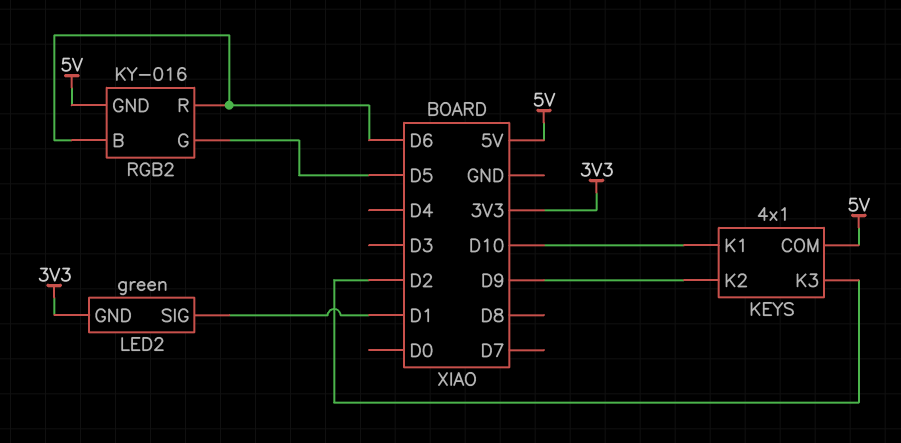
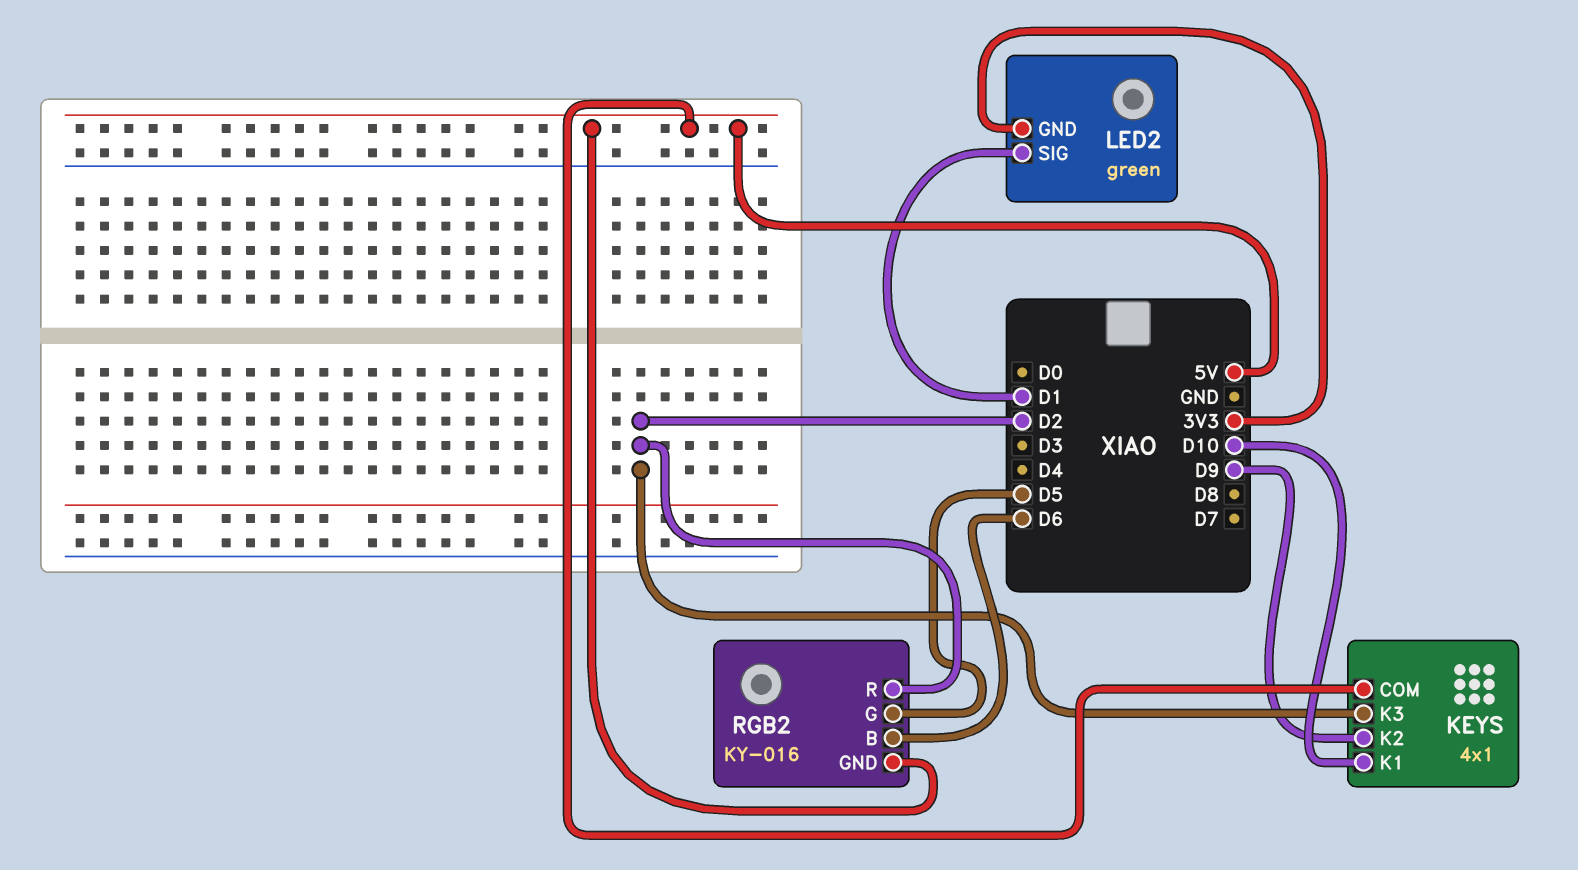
RGB2 pin R: D6 -> D2

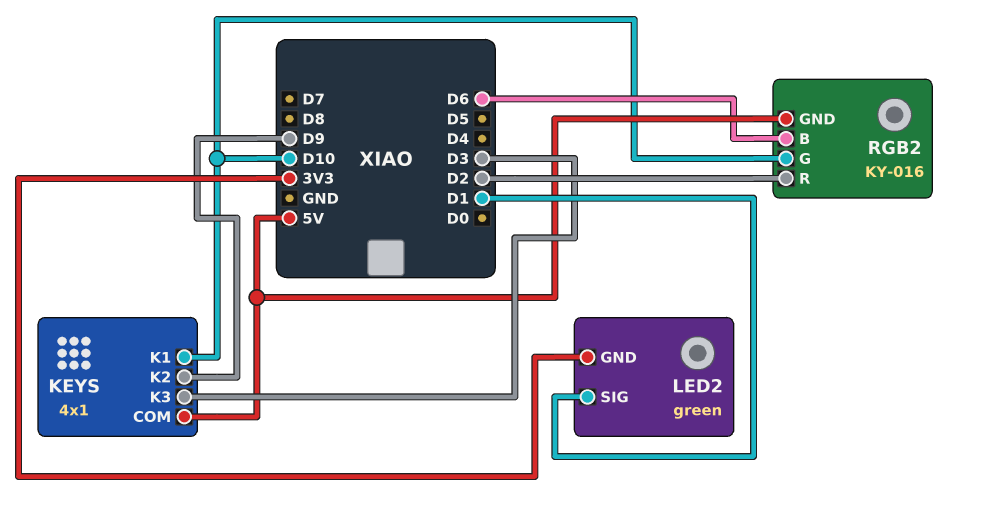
KEYS pin K3: D2 -> D3
RGB2 pin G: D5 -> D10

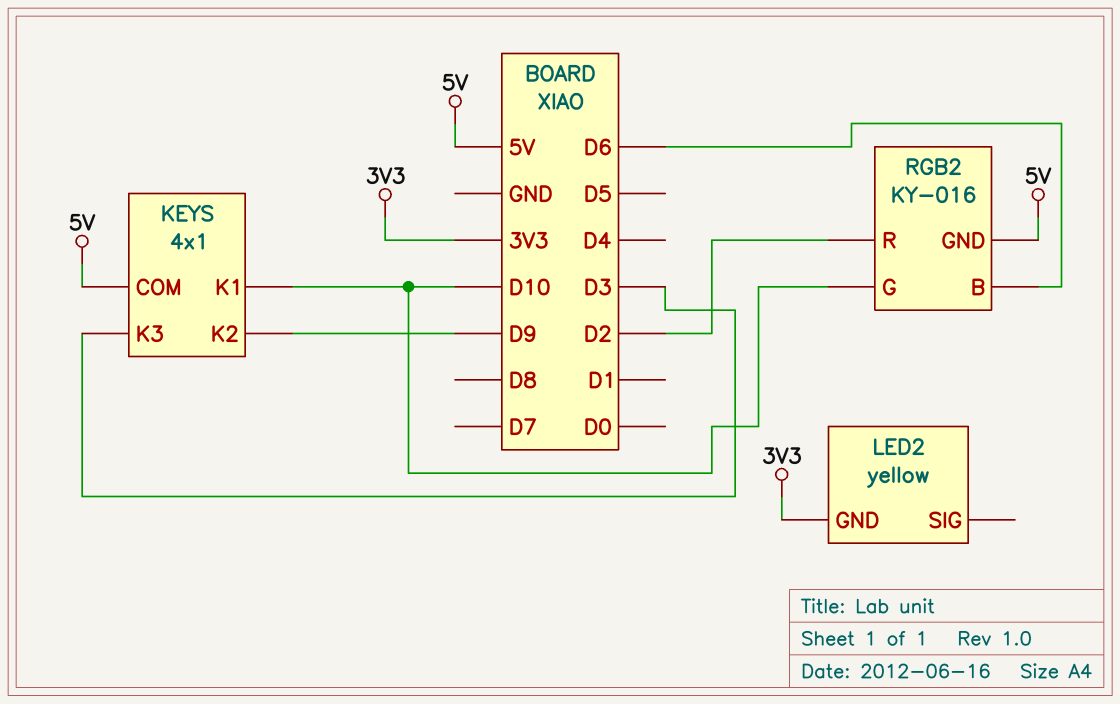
LED2: green -> yellow
LED2 pin SIG: D1 -> none

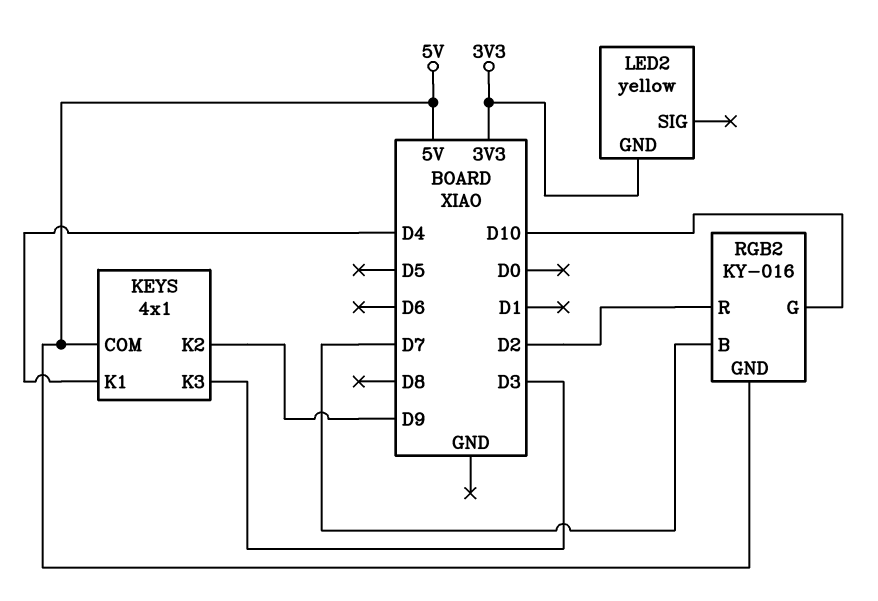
KEYS pin K1: D10 -> D4
RGB2 pin B: D6 -> D7

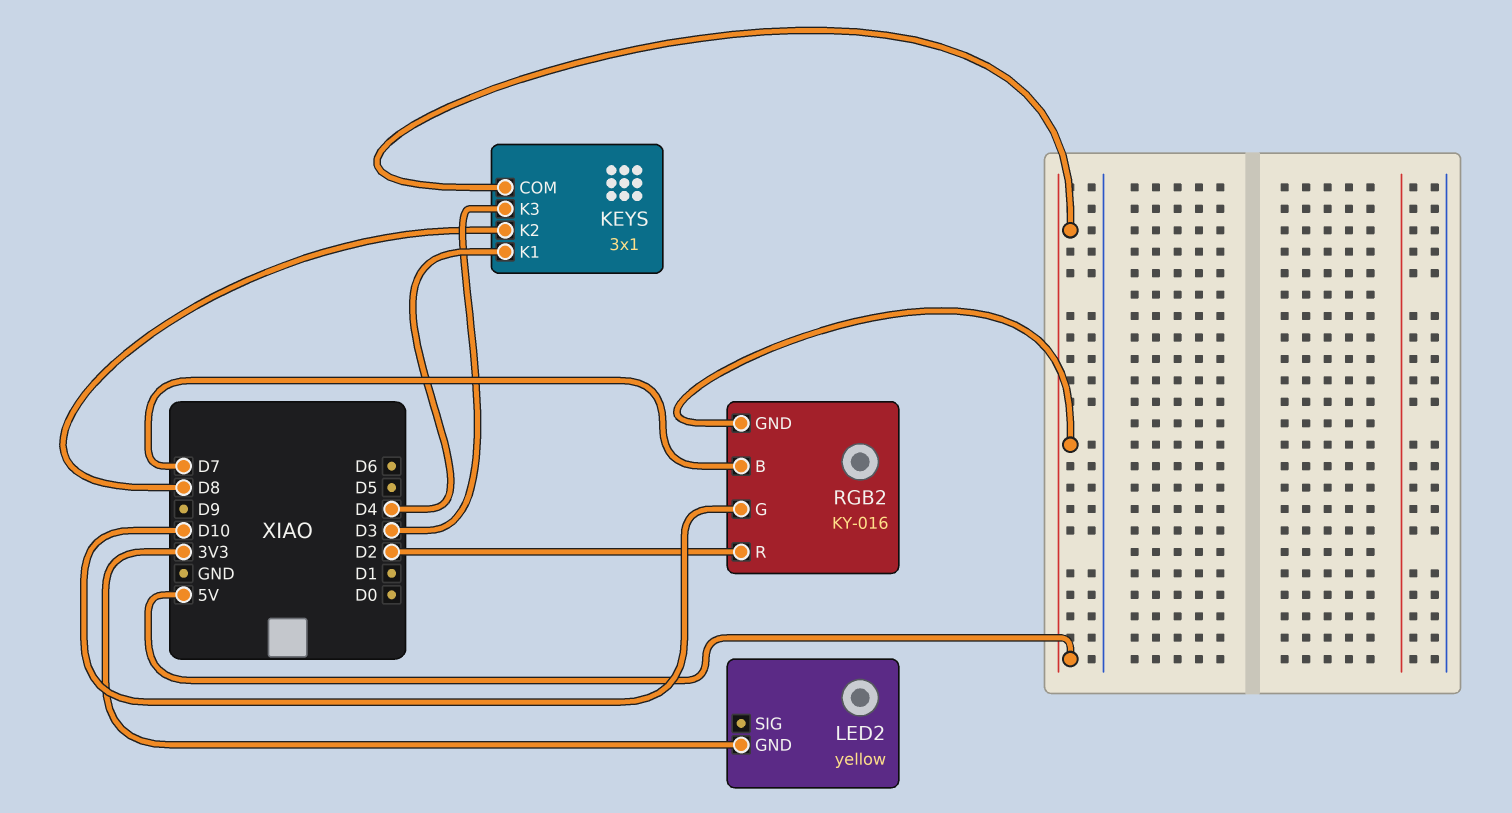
KEYS: 4x1 -> 3x1
KEYS pin K2: D9 -> D8

